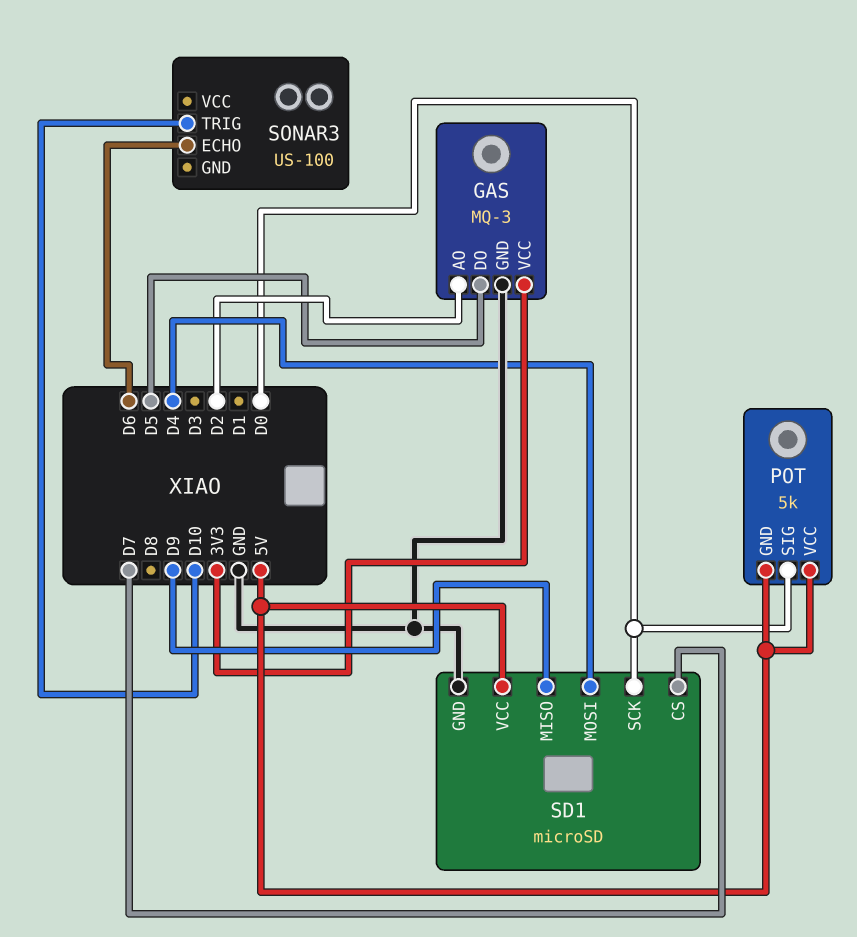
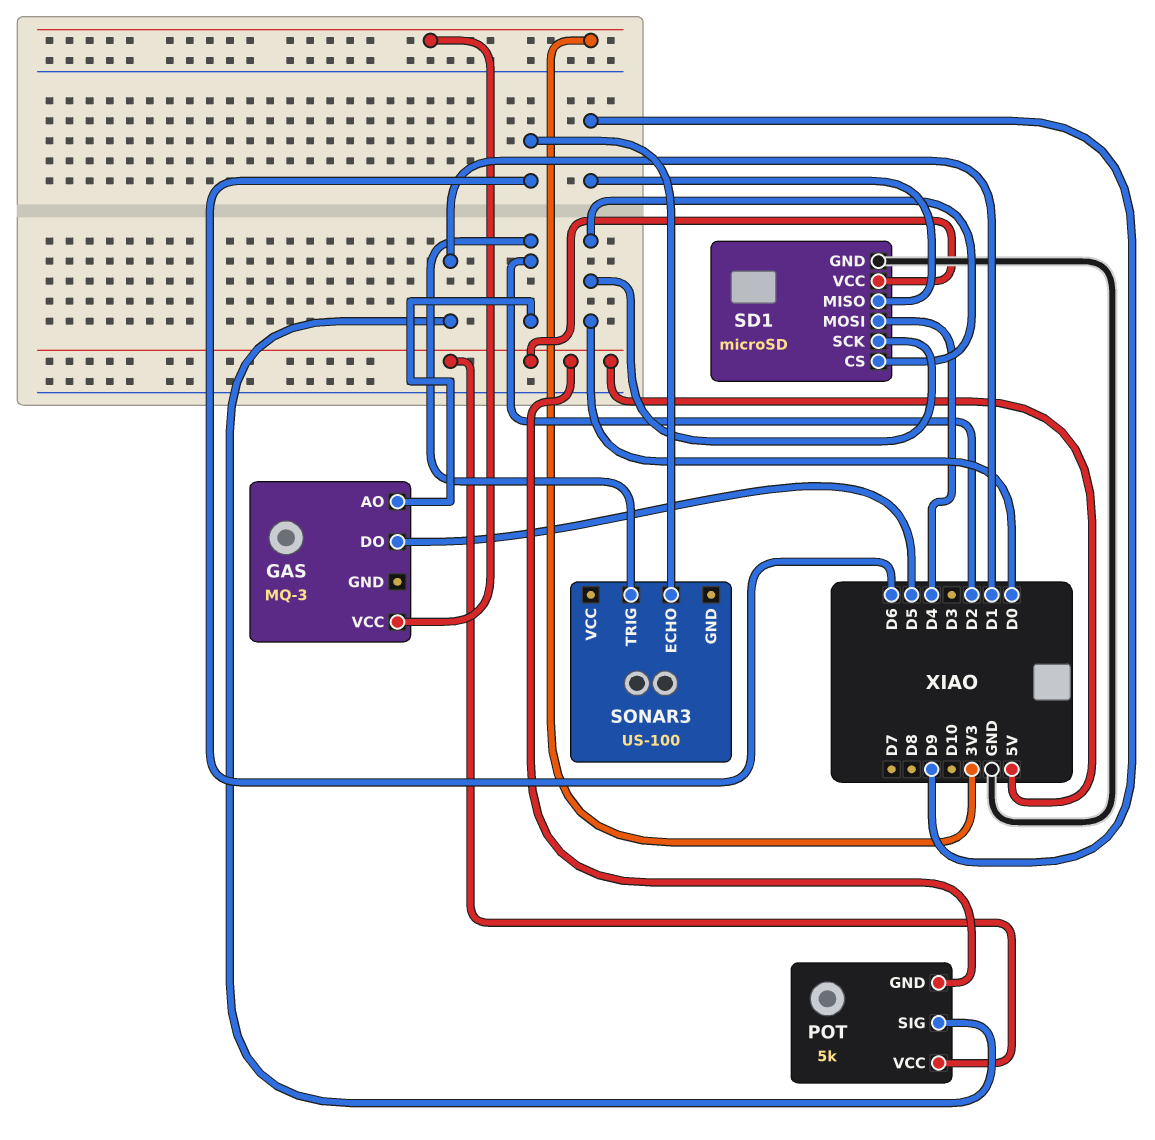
GAS pin GND: GND -> none
POT pin SIG: D0 -> D1
SD1 pin CS: D7 -> D0
SONAR3 pin TRIG: D10 -> D2

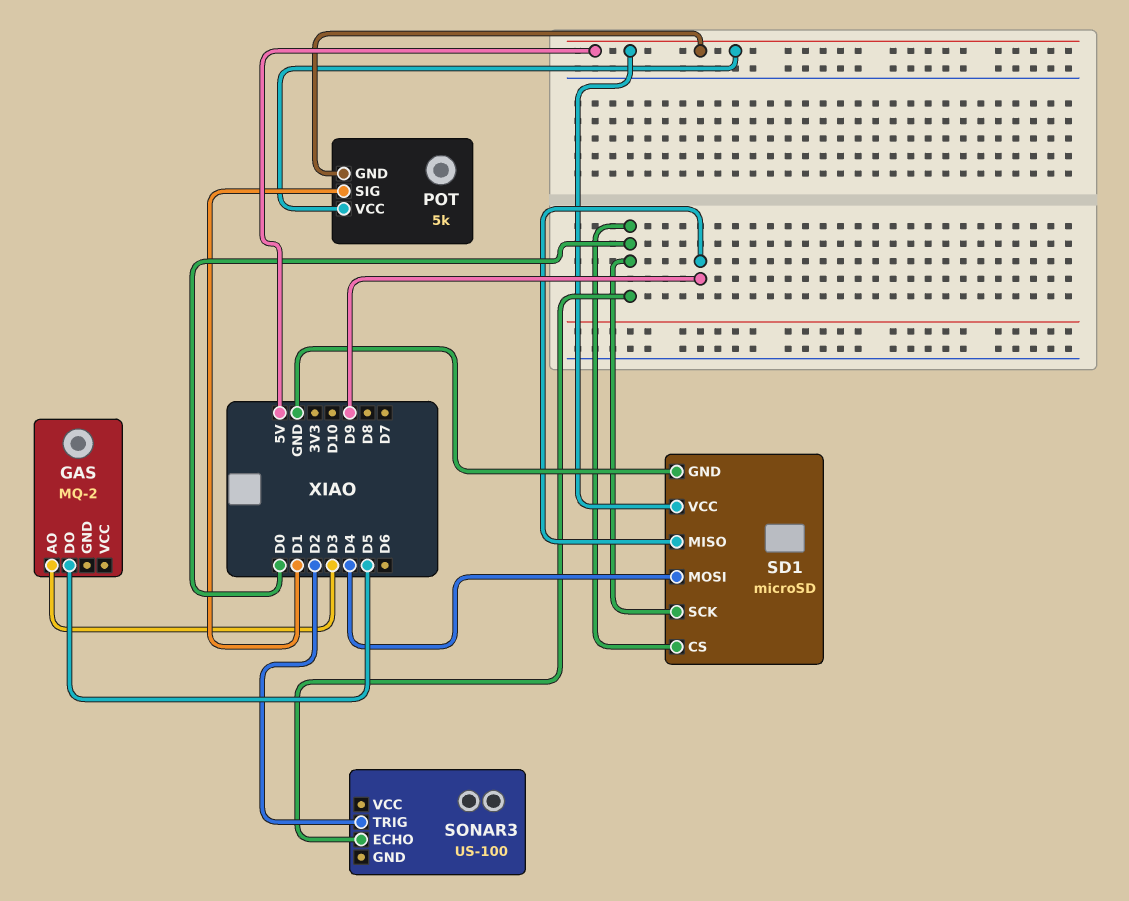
GAS: MQ-3 -> MQ-2
GAS pin AO: D2 -> D3
GAS pin VCC: 3V3 -> none
SONAR3 pin ECHO: D6 -> D0

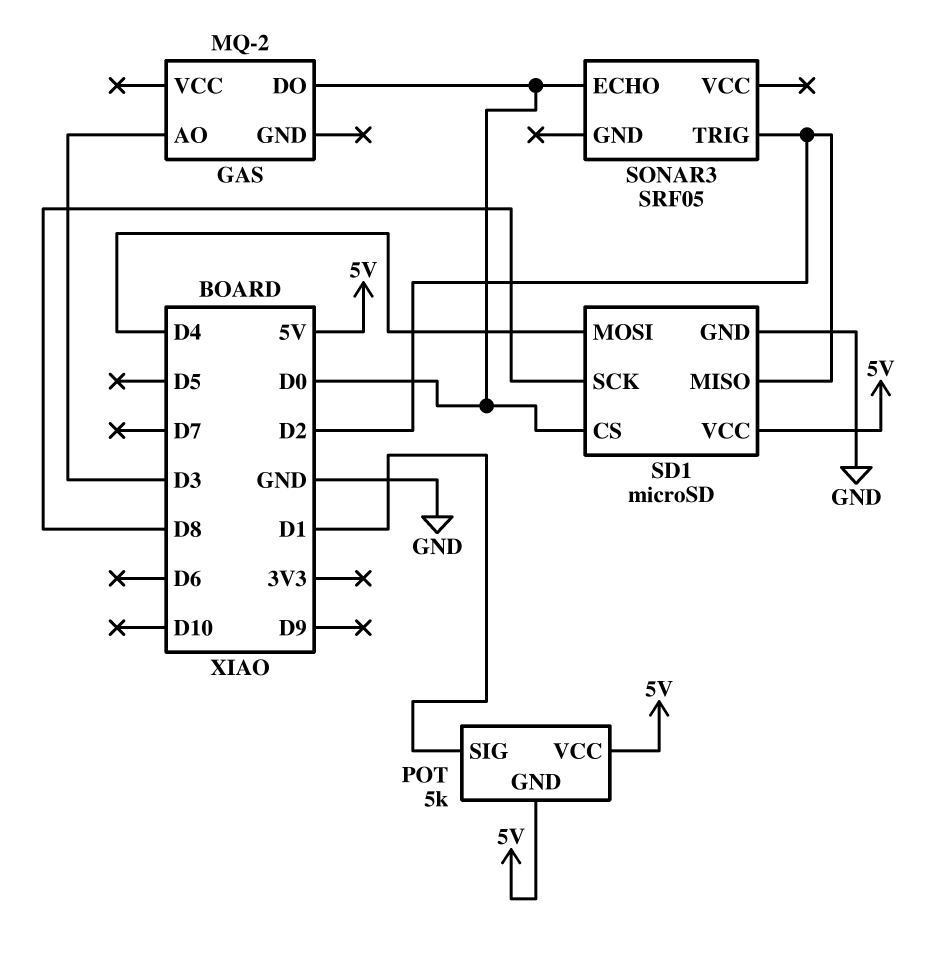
GAS pin DO: D5 -> D0
SD1 pin MISO: D9 -> D2
SD1 pin SCK: D0 -> D8
SONAR3: US-100 -> SRF05

